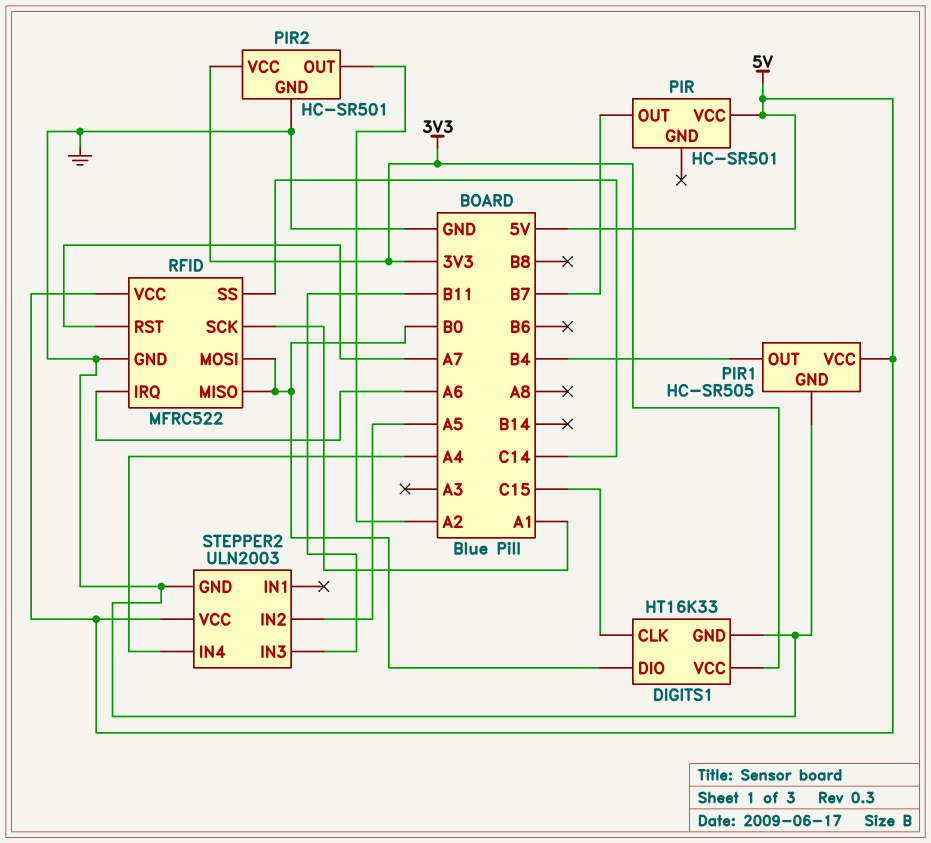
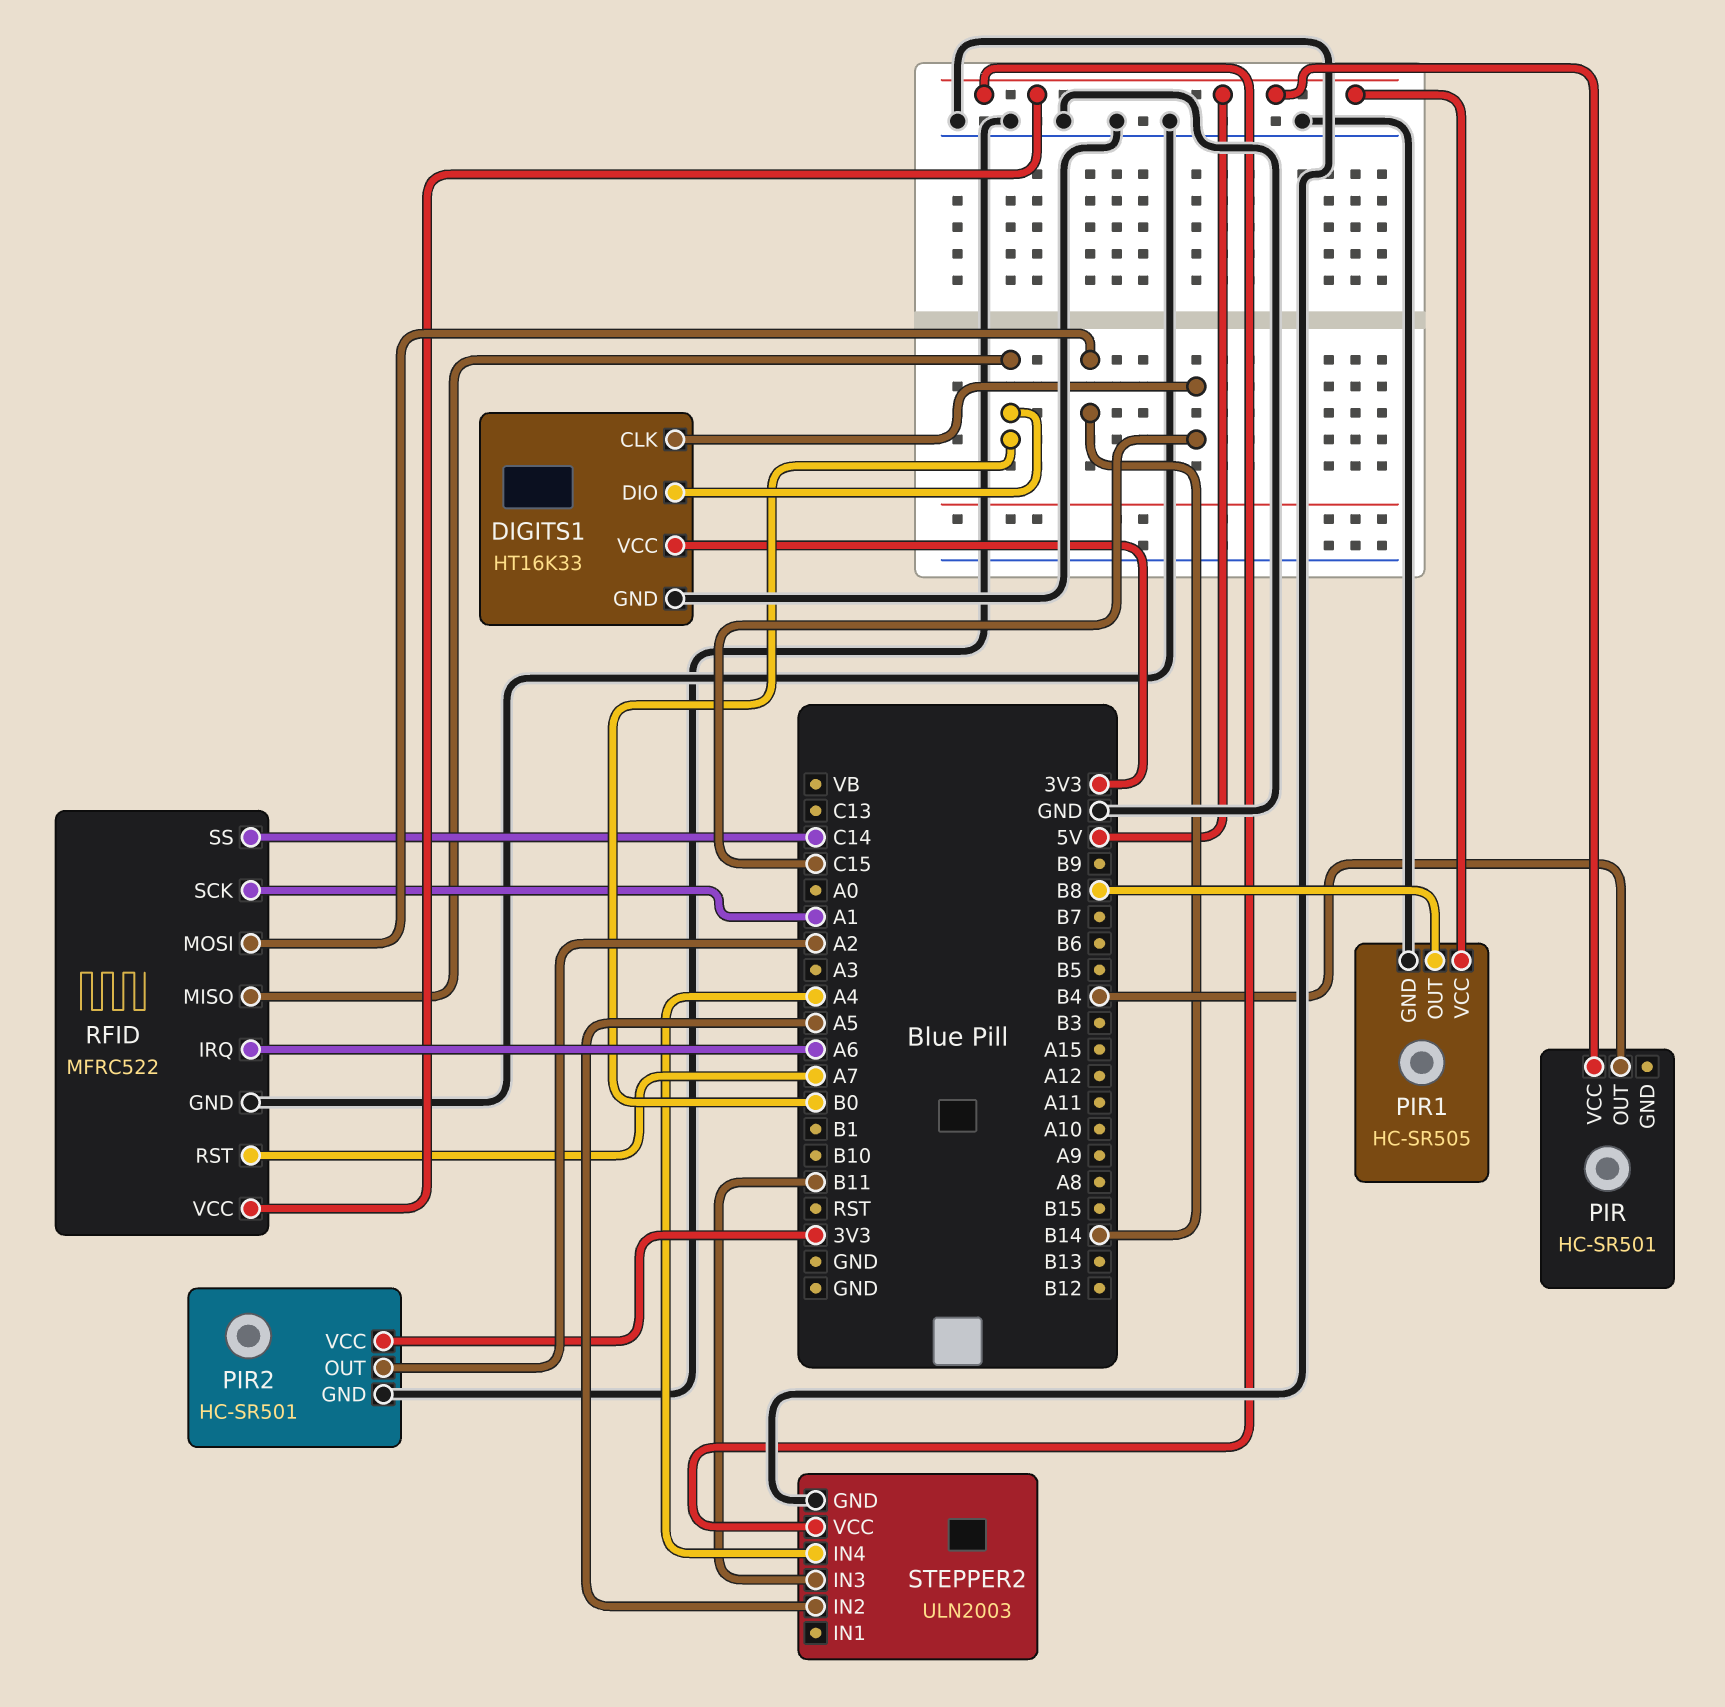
PIR pin OUT: B7 -> B4
PIR1 pin OUT: B4 -> B8
RFID pin MOSI: B0 -> B14

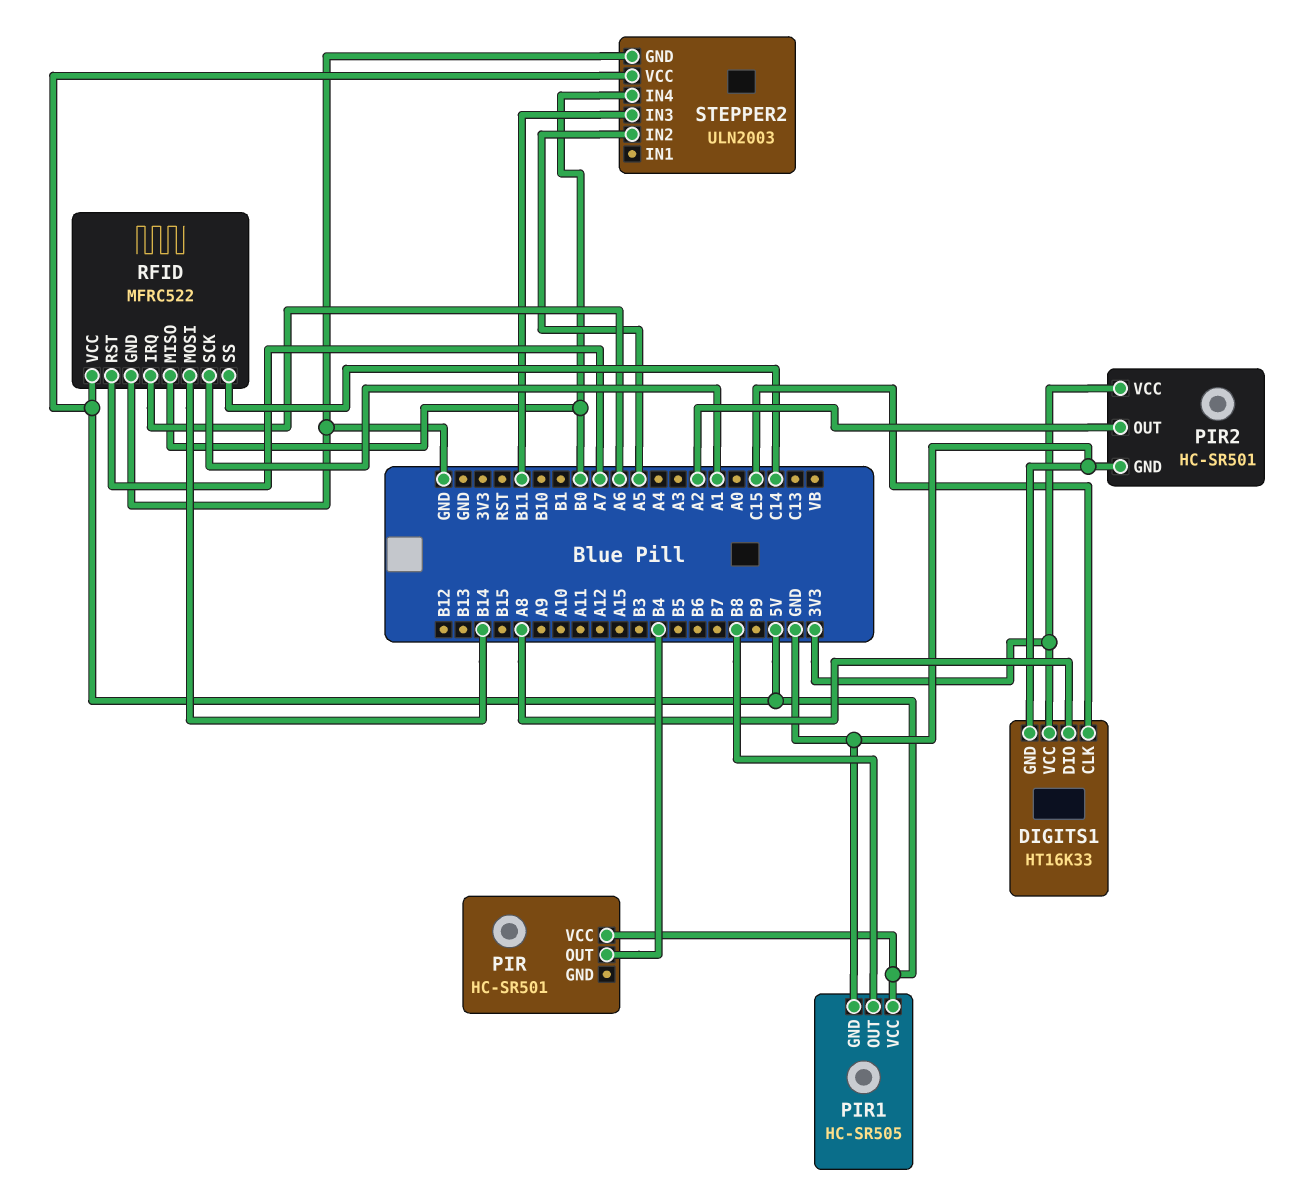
DIGITS1 pin DIO: B0 -> A8
STEPPER2 pin IN4: A4 -> B0

